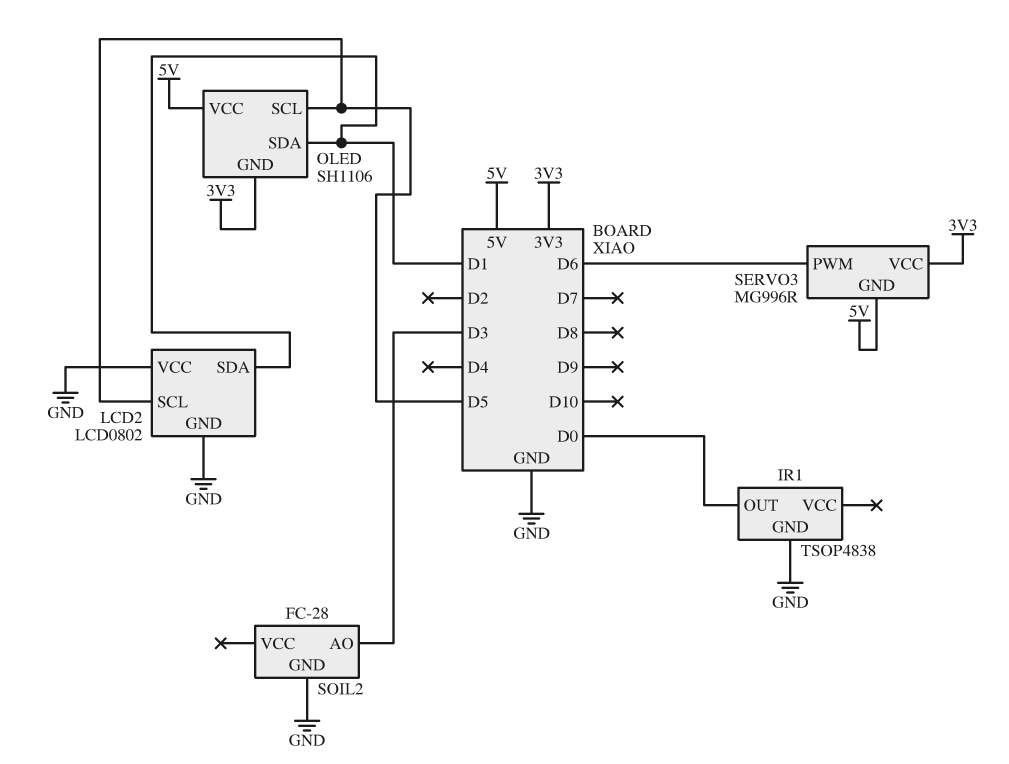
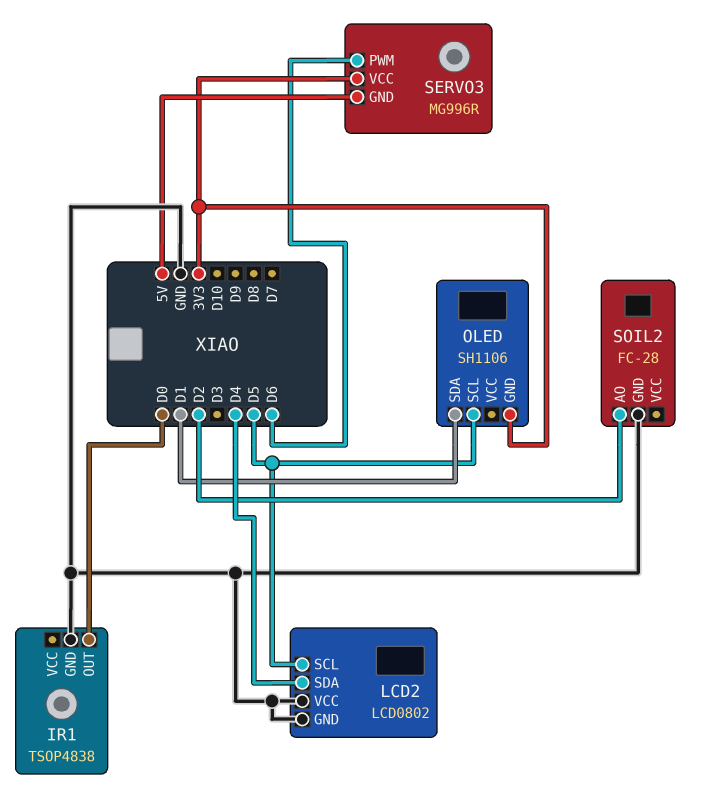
LCD2 pin SDA: D1 -> D4
OLED pin VCC: 5V -> none
SOIL2 pin AO: D3 -> D2

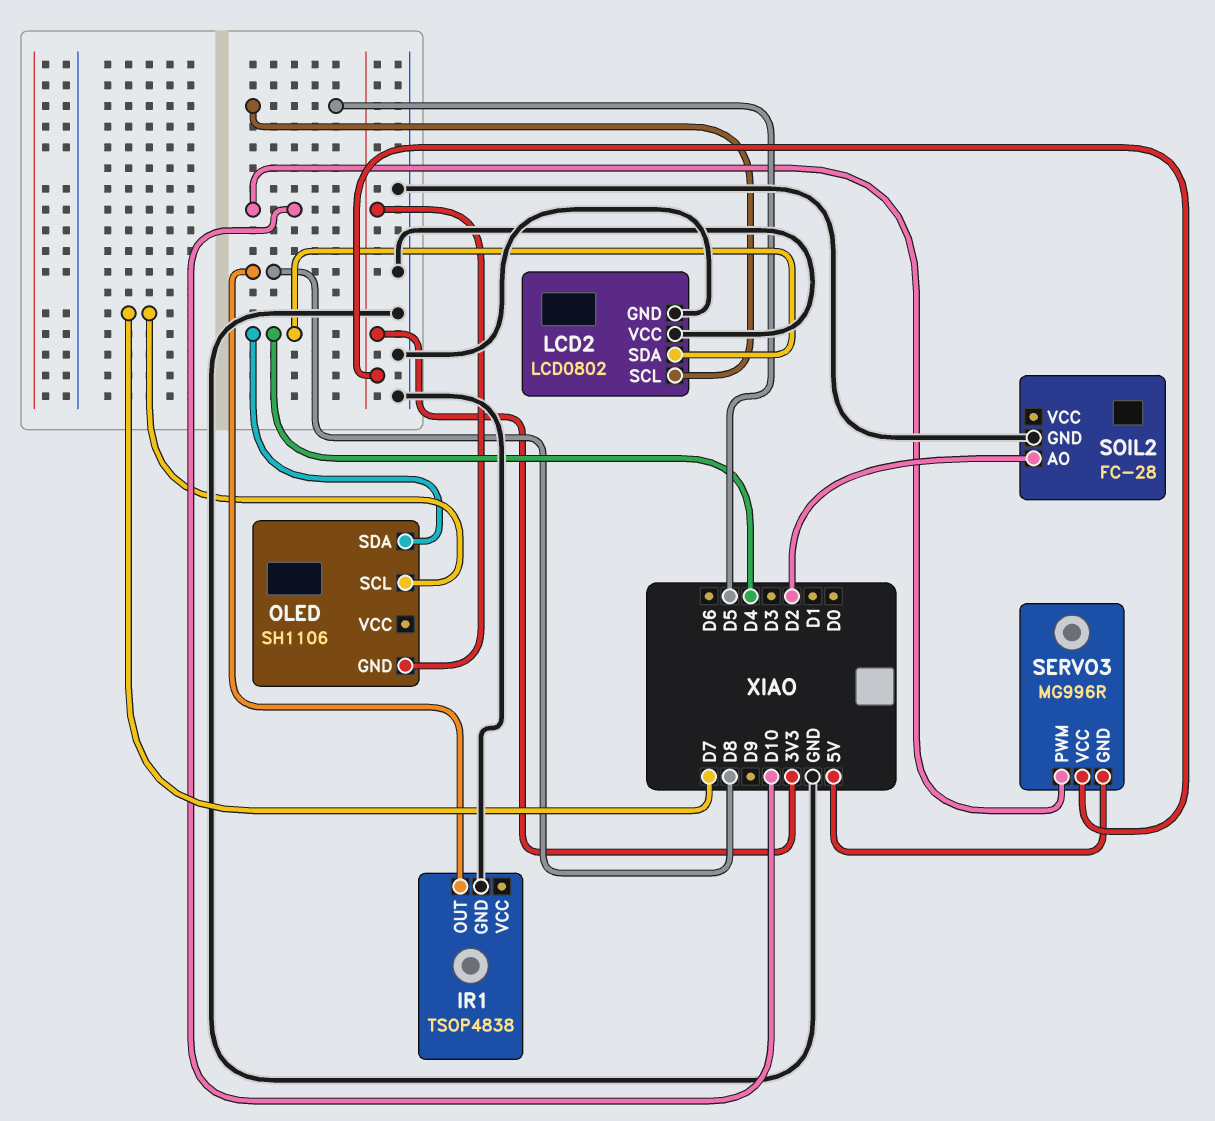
IR1 pin OUT: D0 -> D8
OLED pin SCL: D5 -> D7
OLED pin SDA: D1 -> D4
SERVO3 pin PWM: D6 -> D10

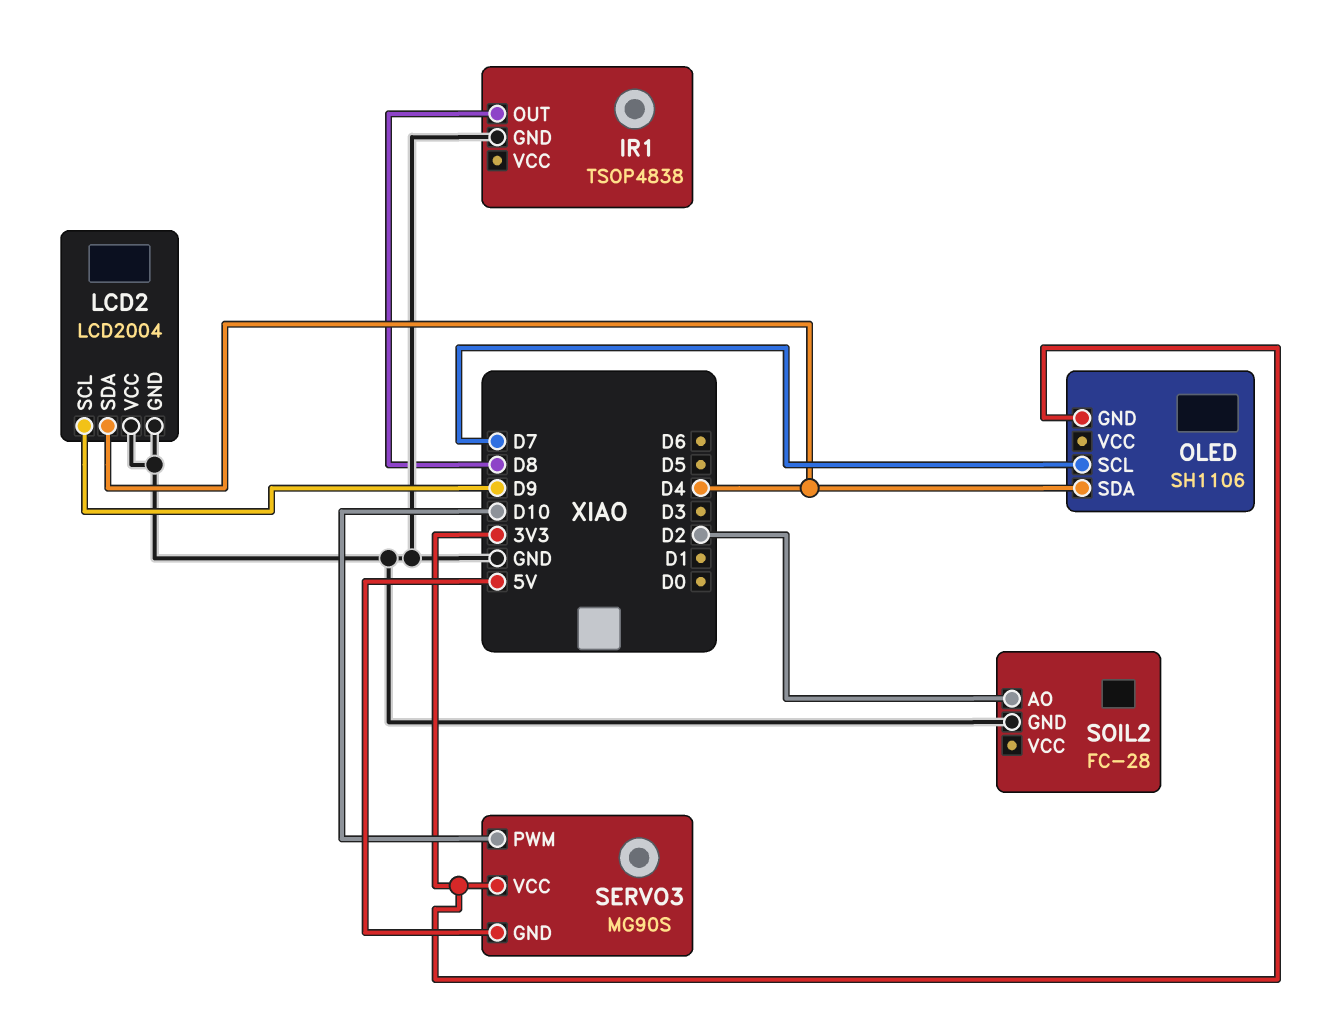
LCD2: LCD0802 -> LCD2004
LCD2 pin SCL: D5 -> D9
SERVO3: MG996R -> MG90S

